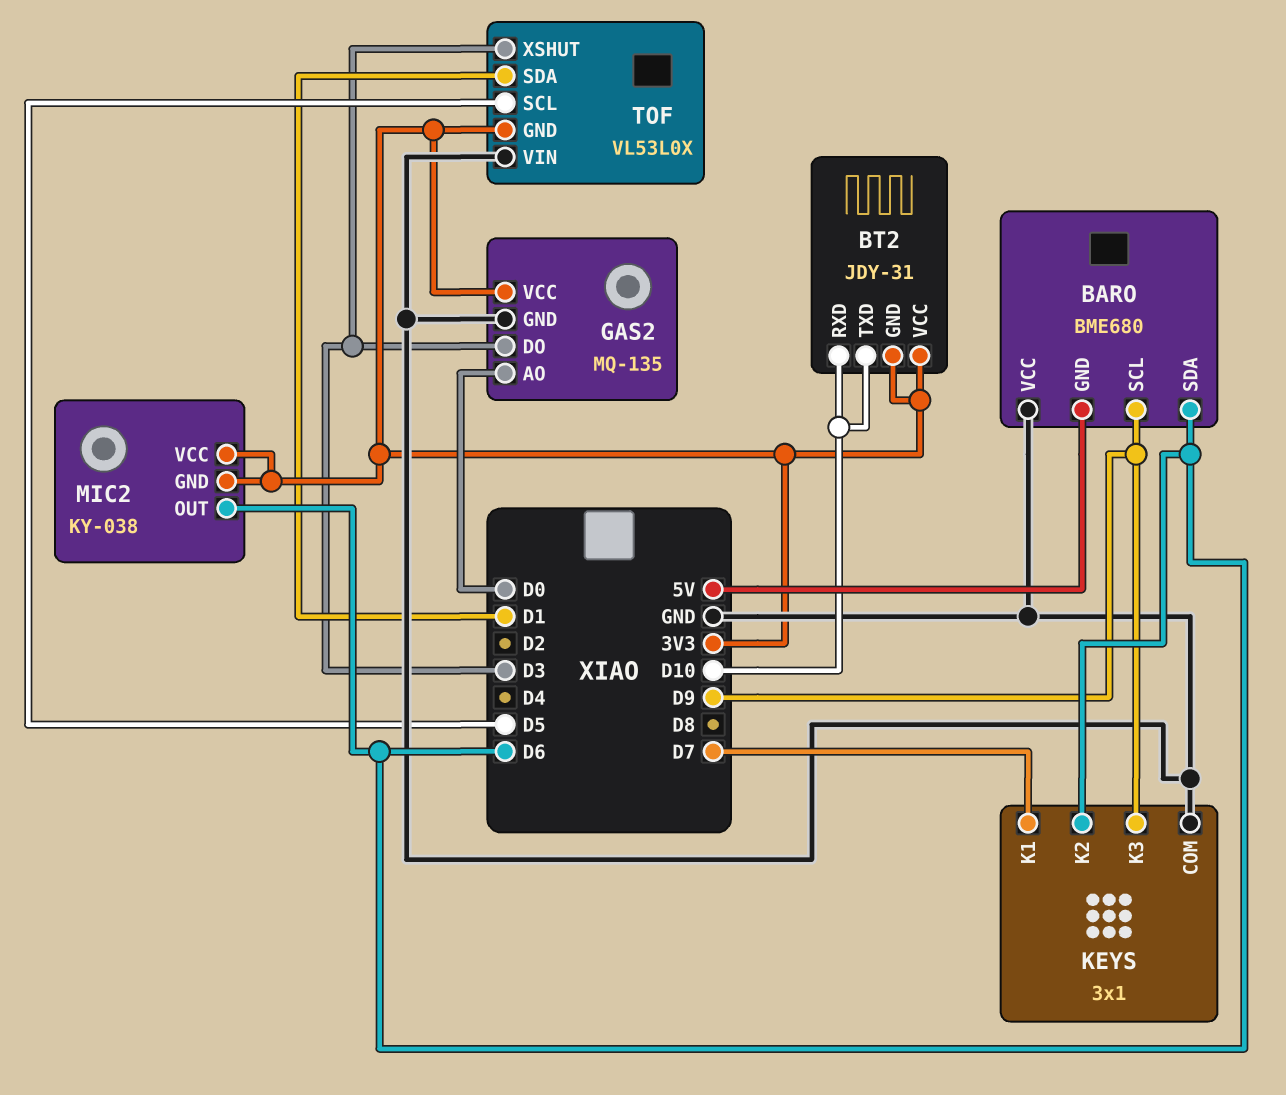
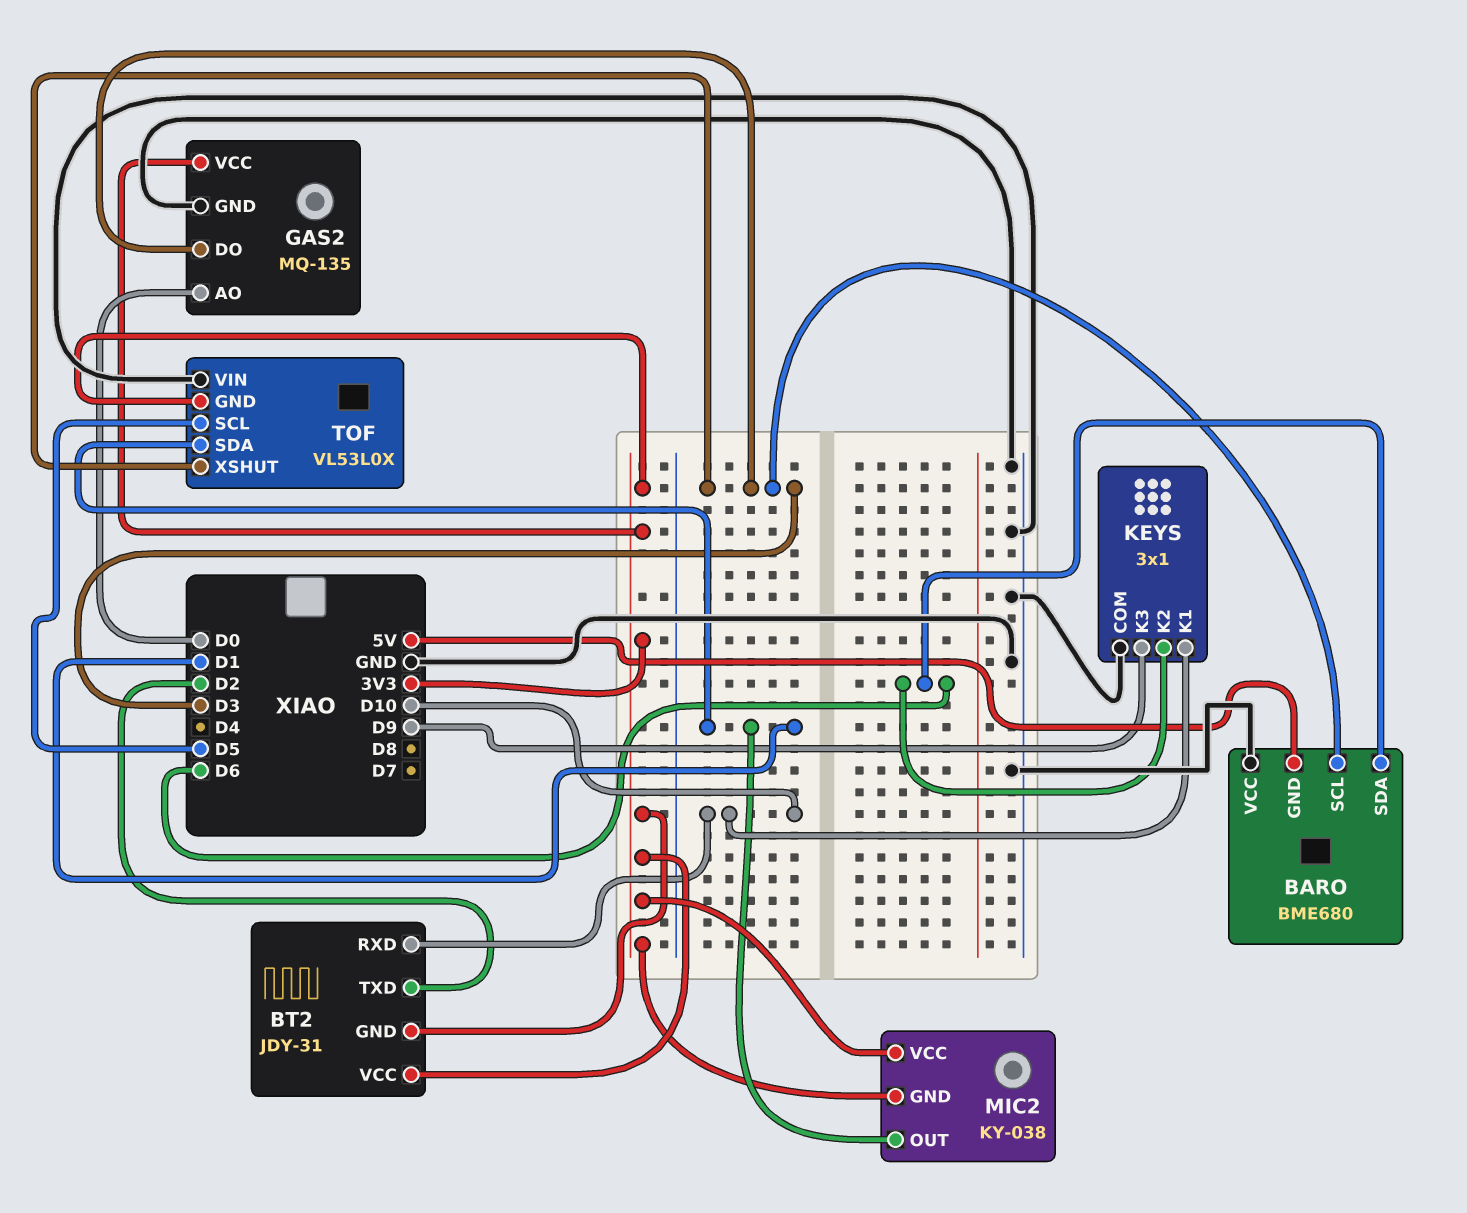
BARO pin SCL: D9 -> D3
BT2 pin TXD: D10 -> D2
KEYS pin K1: D7 -> D10
MIC2 pin OUT: D6 -> D1

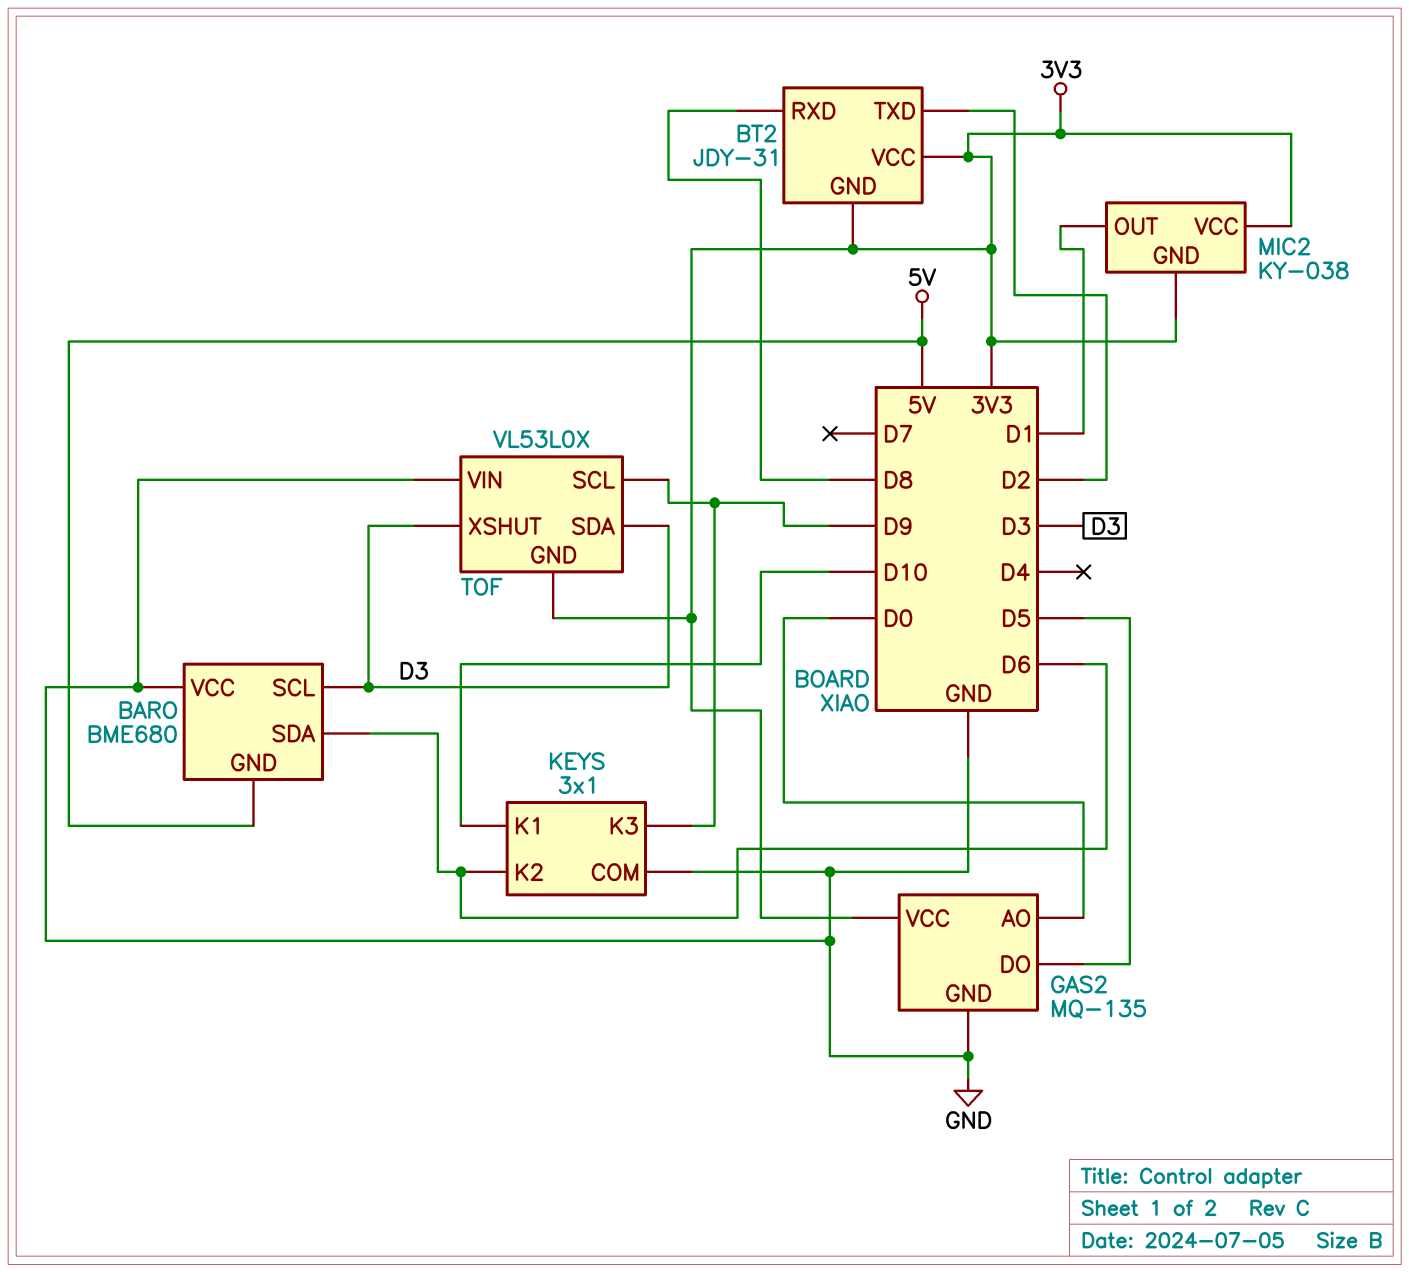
BT2 pin RXD: D10 -> D8
GAS2 pin DO: D3 -> D5
TOF pin SCL: D5 -> D9
TOF pin SDA: D1 -> D3

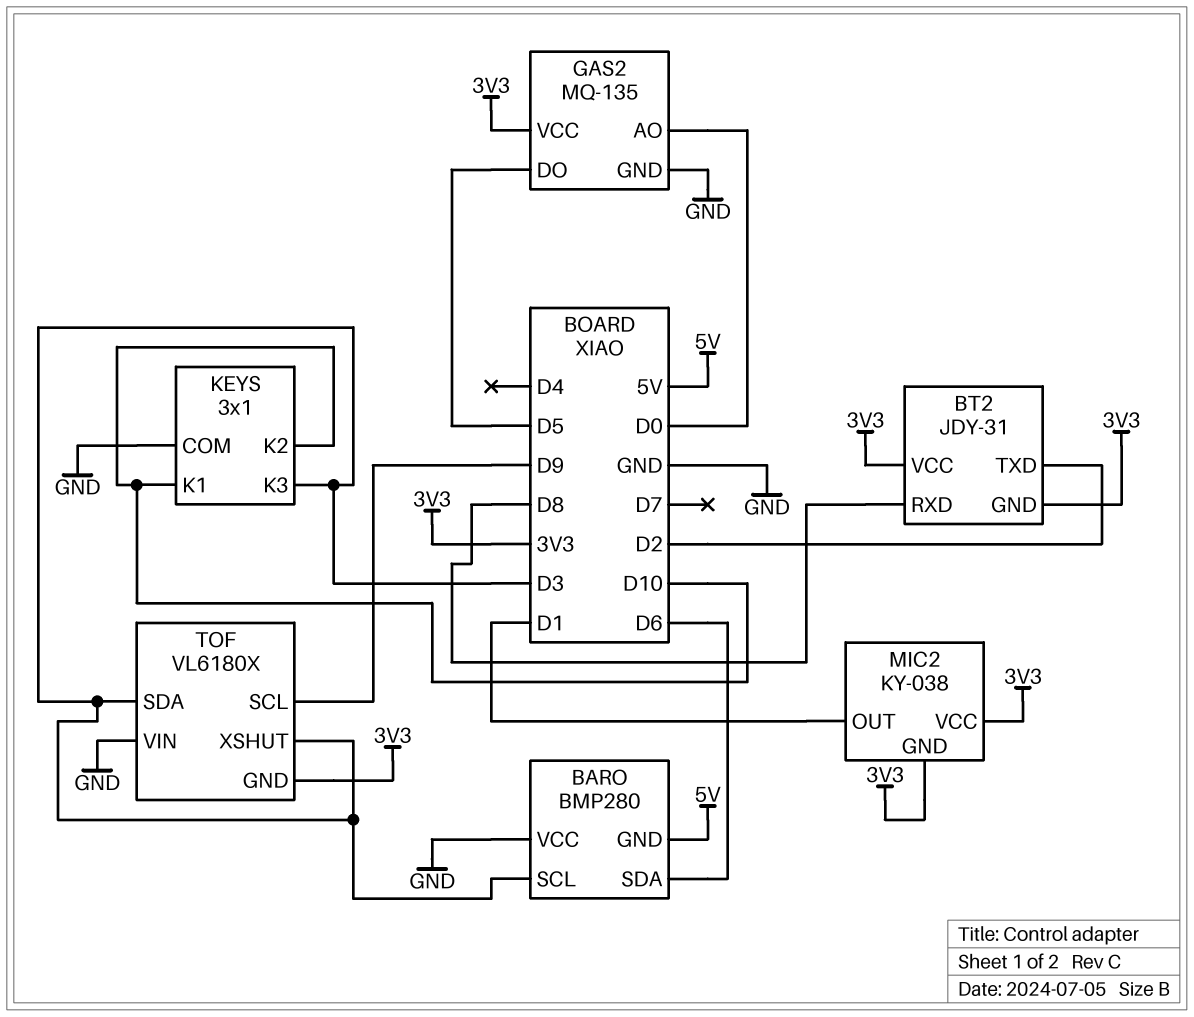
BARO: BME680 -> BMP280
KEYS pin K2: D6 -> D10
KEYS pin K3: D9 -> D3
TOF: VL53L0X -> VL6180X

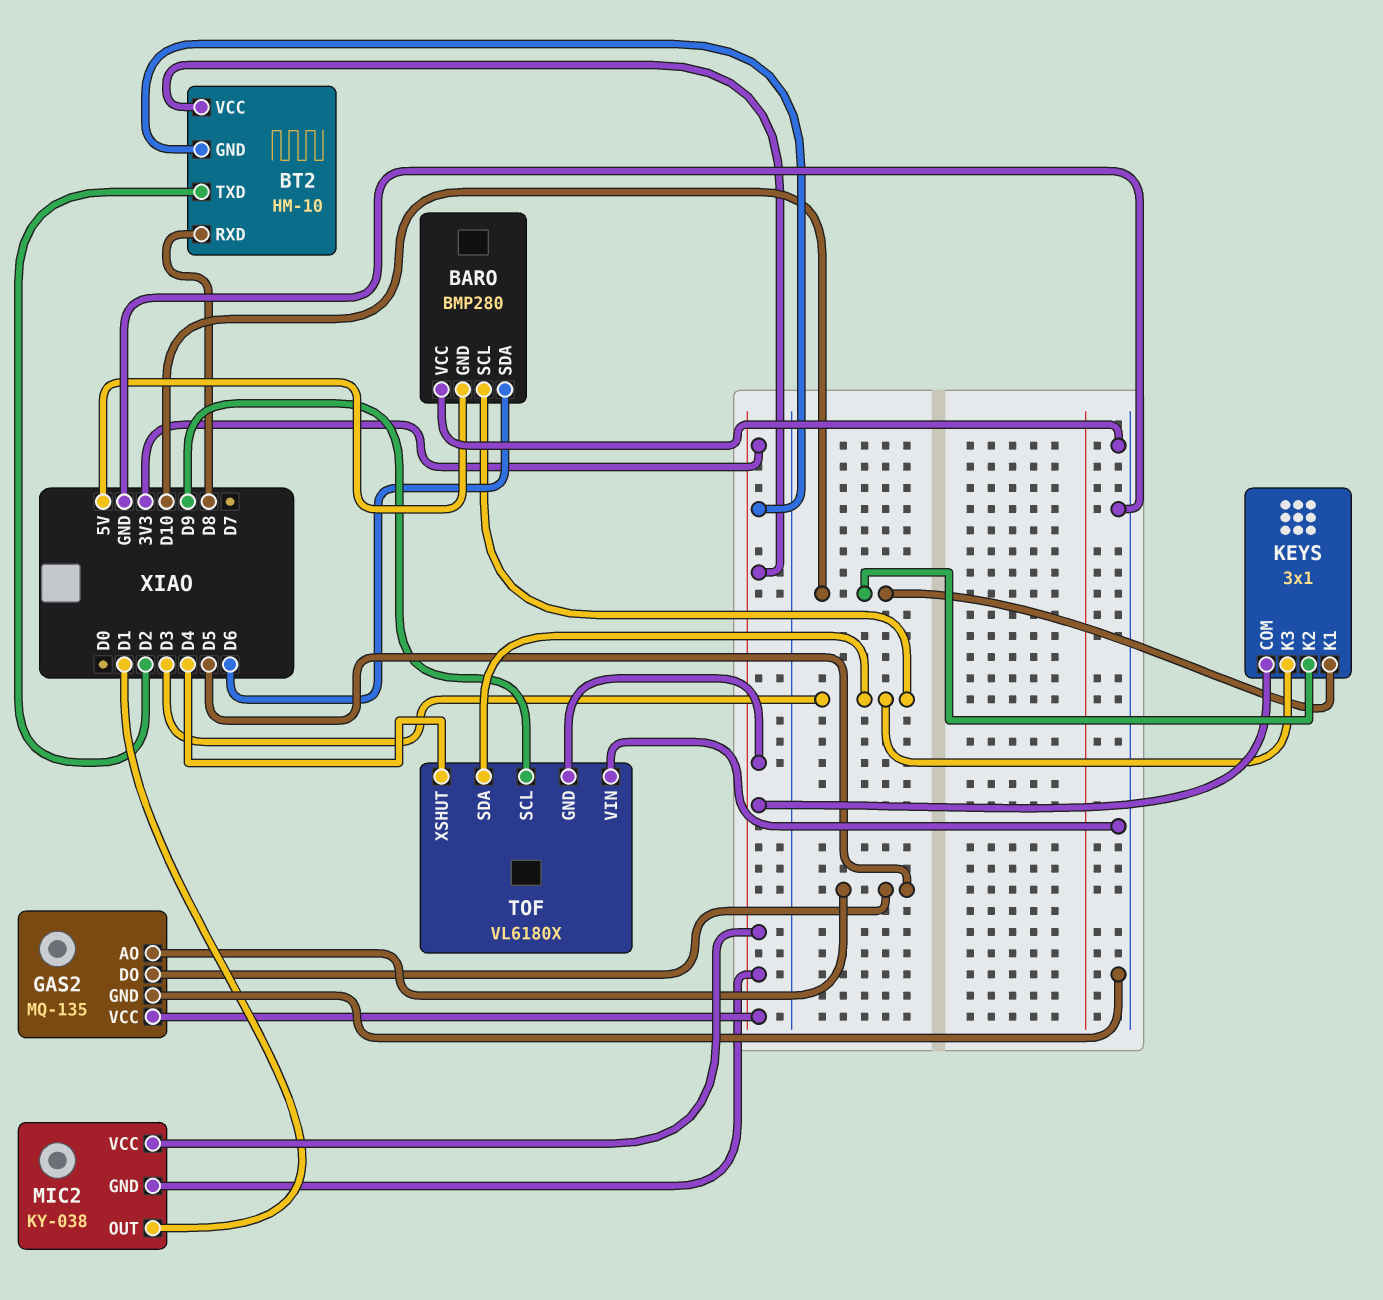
BT2: JDY-31 -> HM-10
GAS2 pin AO: D0 -> D5
KEYS pin COM: GND -> 3V3
TOF pin XSHUT: D3 -> D4

